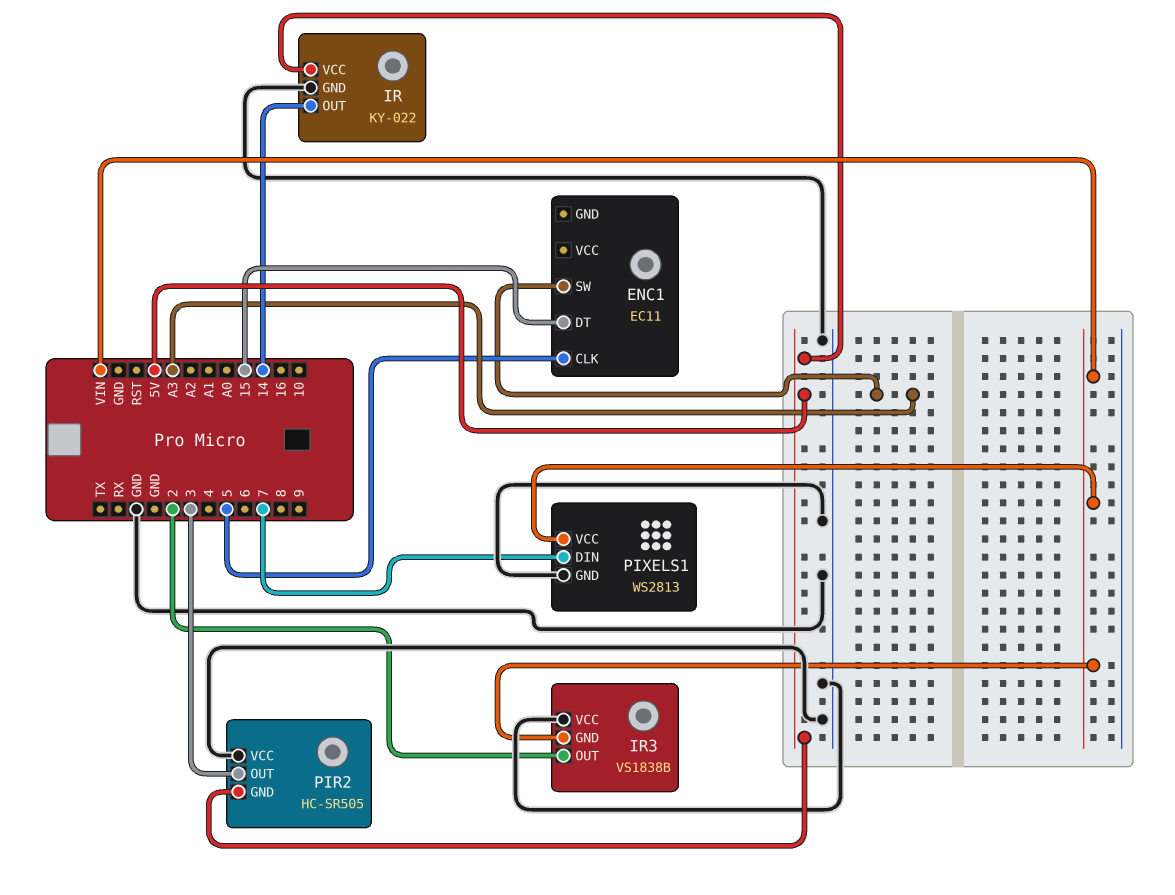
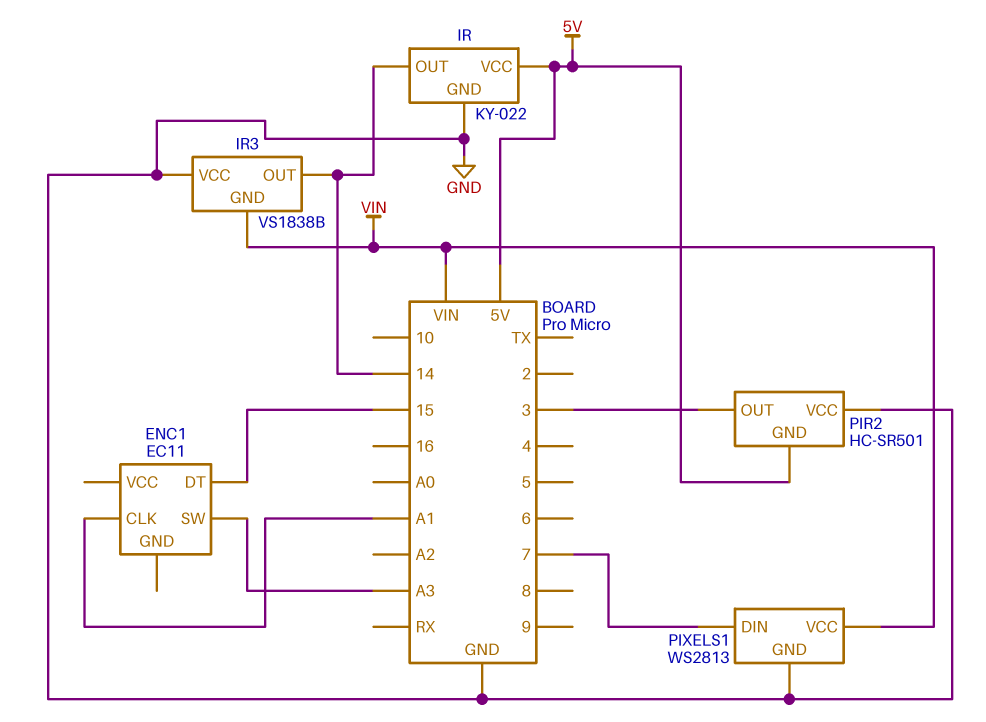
ENC1 pin CLK: 5 -> A1
IR3 pin OUT: 2 -> 14
PIR2: HC-SR505 -> HC-SR501

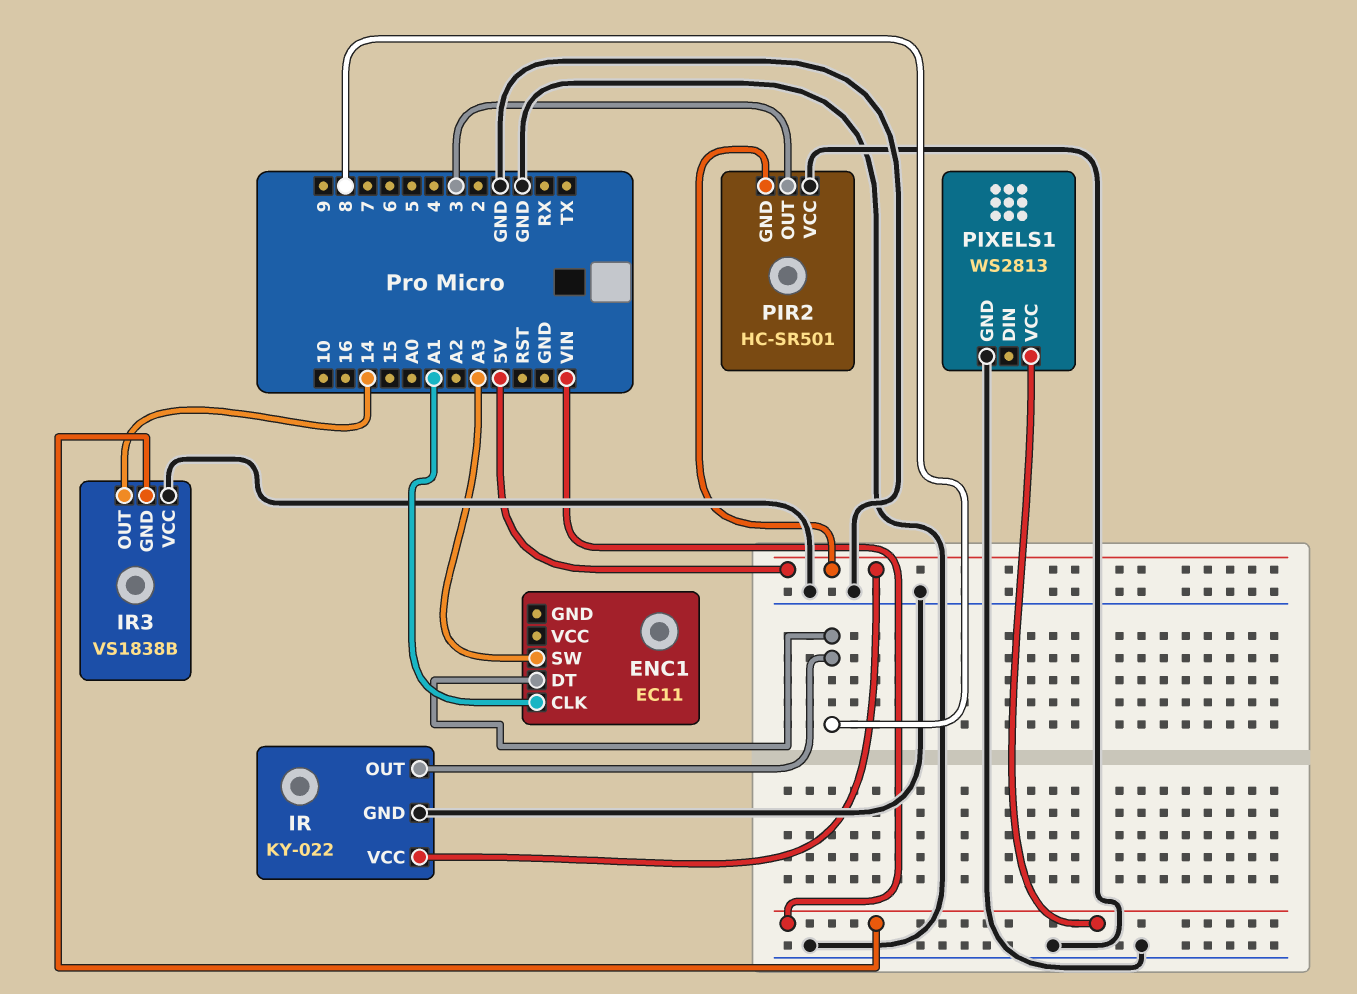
ENC1 pin DT: 15 -> 8
IR pin OUT: 14 -> 8
PIXELS1 pin DIN: 7 -> none

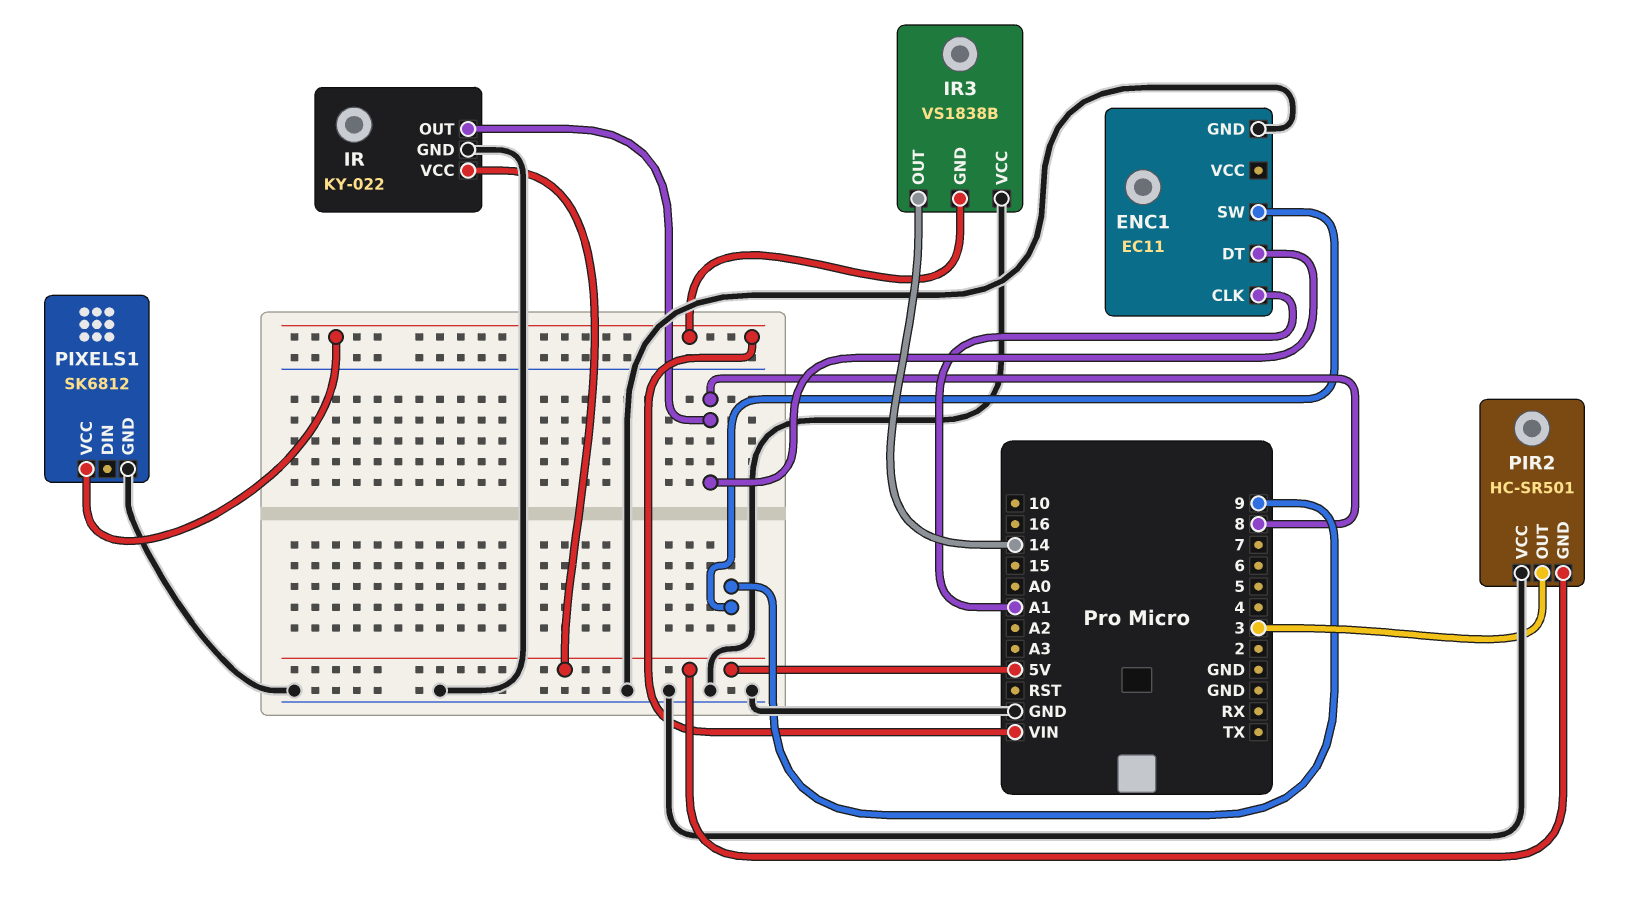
ENC1 pin GND: none -> GND
ENC1 pin SW: A3 -> 9
PIXELS1: WS2813 -> SK6812

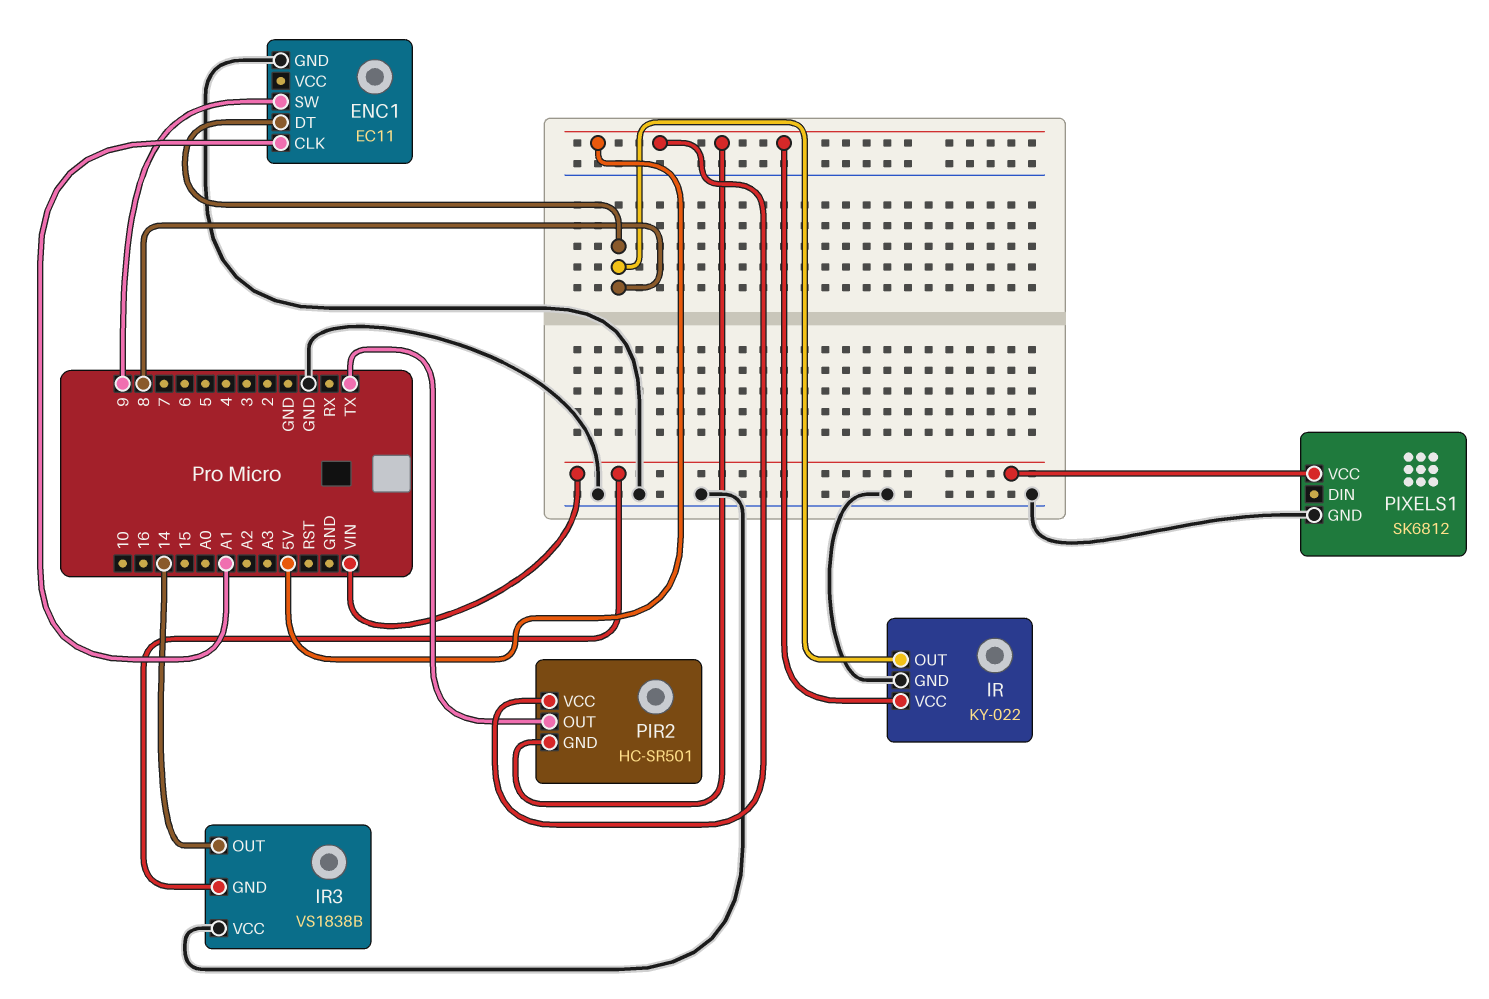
PIR2 pin OUT: 3 -> TX
PIR2 pin VCC: GND -> 5V

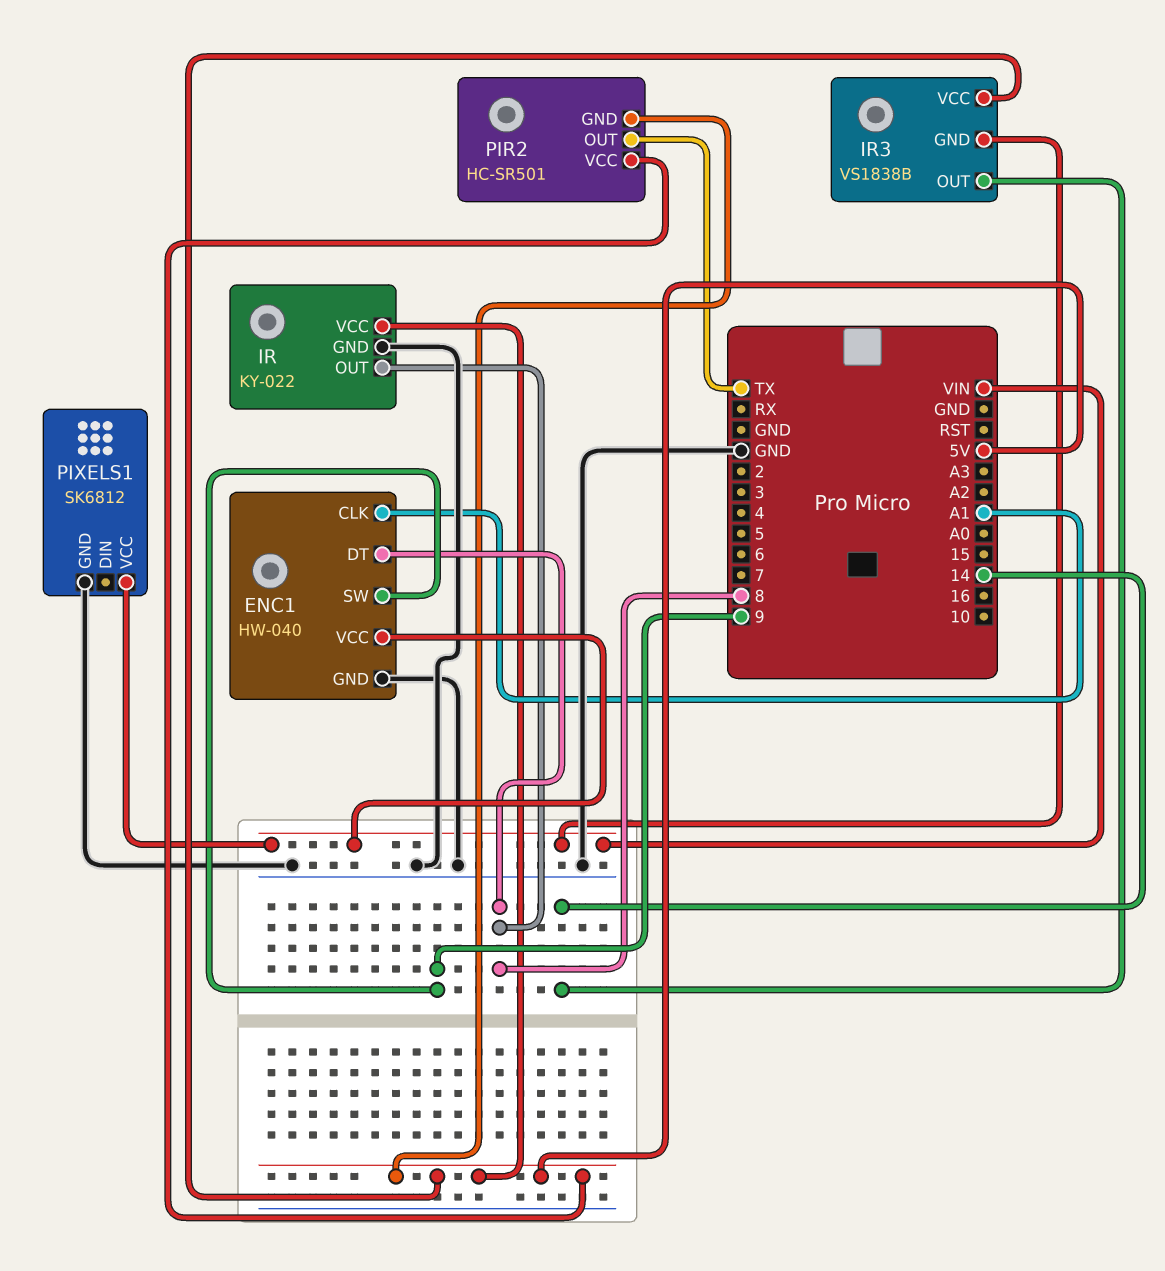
ENC1: EC11 -> HW-040
ENC1 pin VCC: none -> VIN
IR3 pin VCC: GND -> 5V

